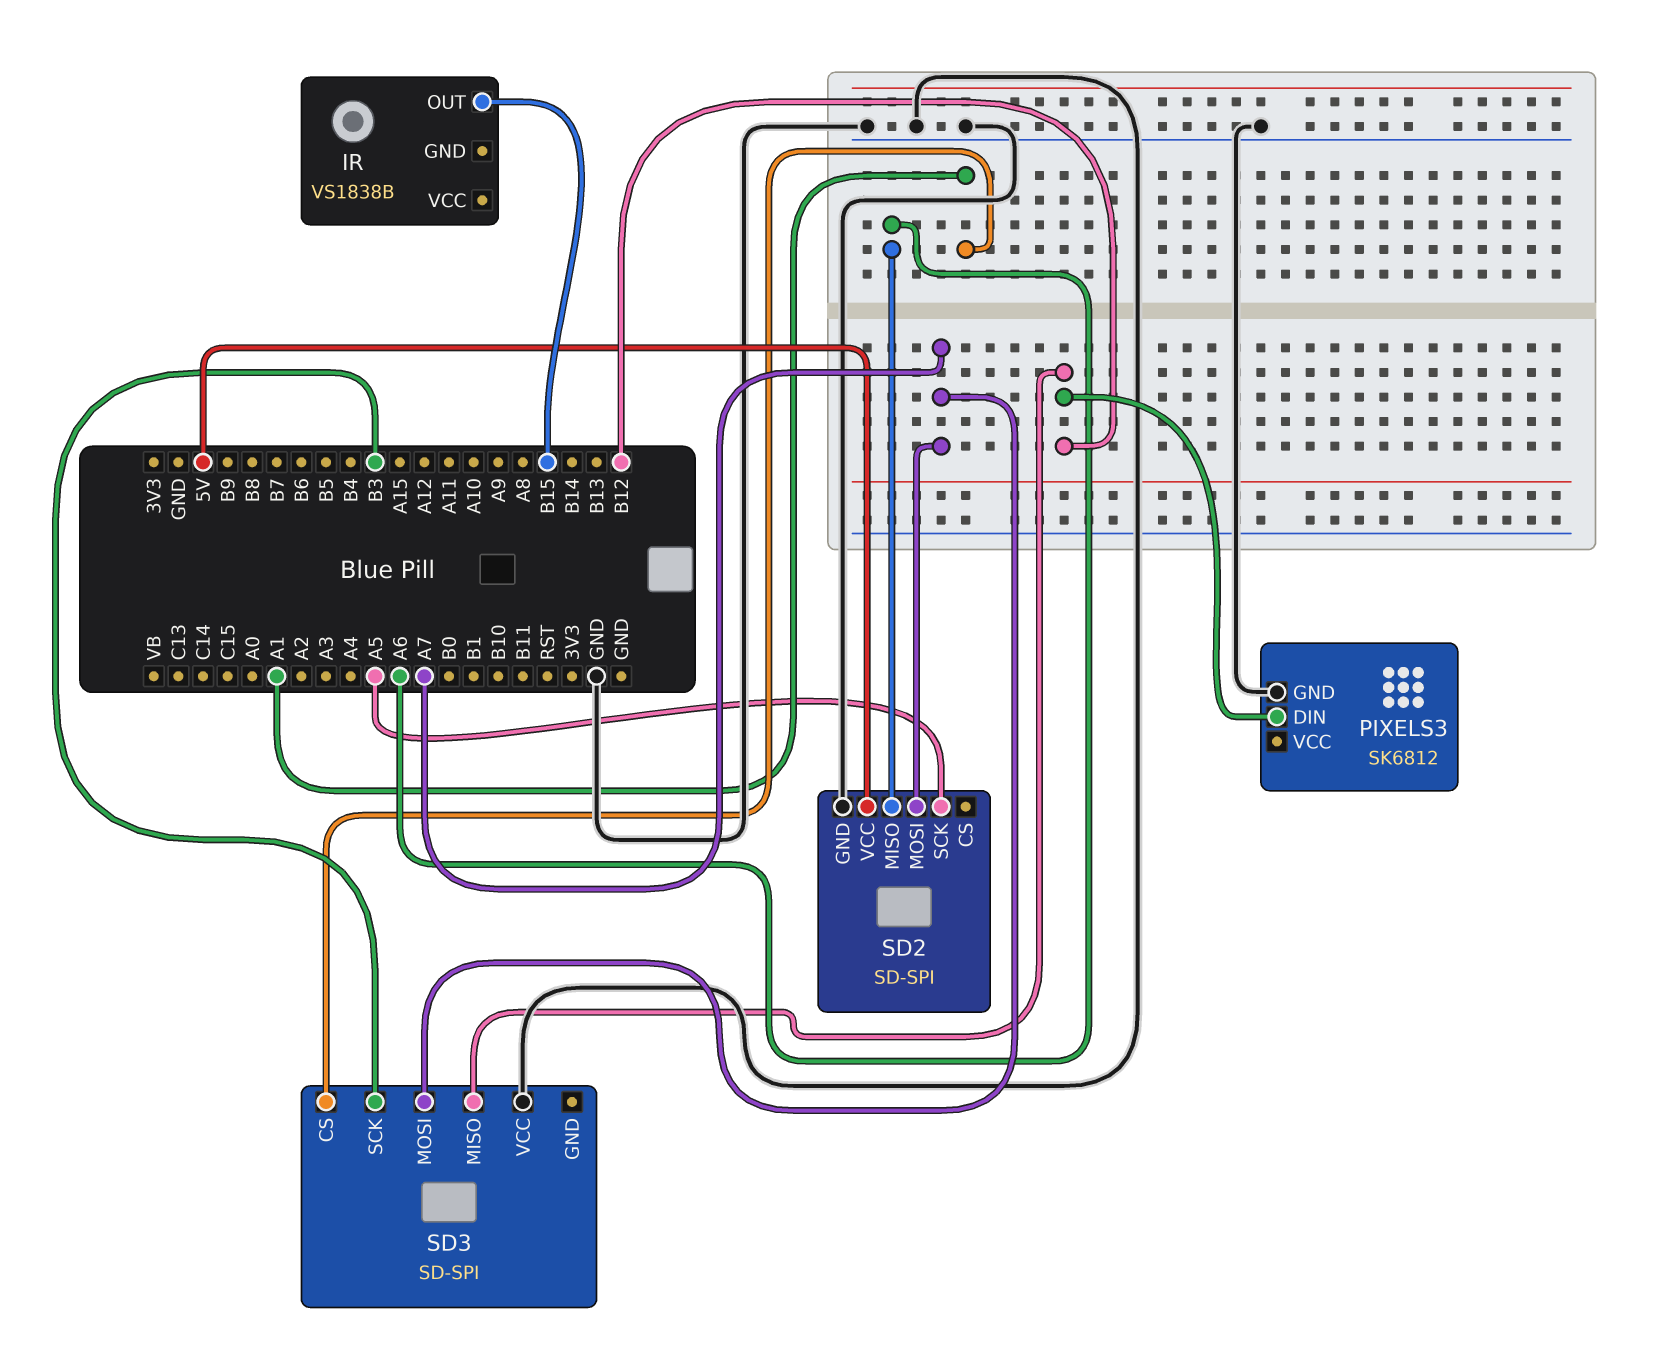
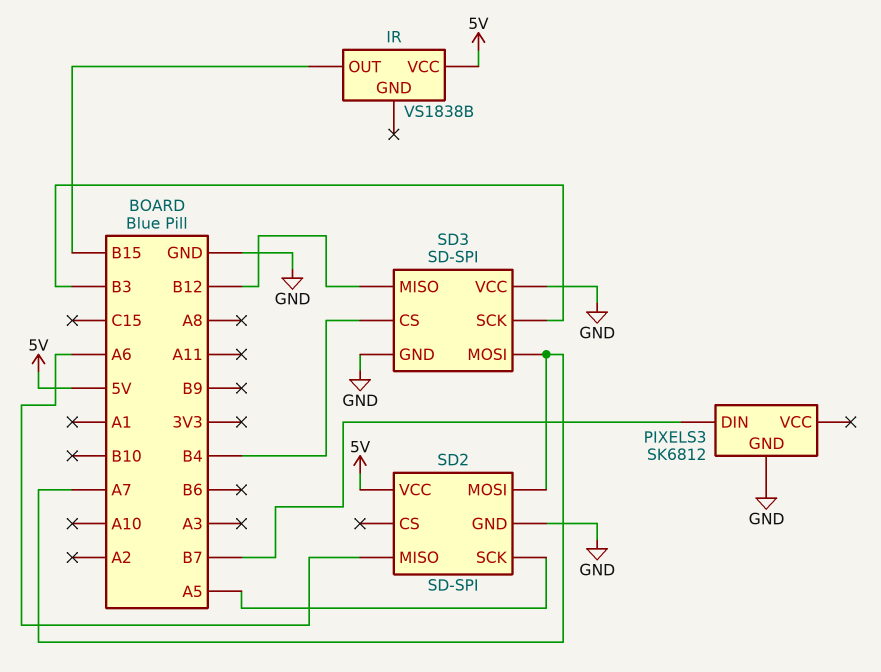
IR pin VCC: none -> 5V
PIXELS3 pin DIN: B12 -> B7
SD3 pin CS: A1 -> B4
SD3 pin GND: none -> GND

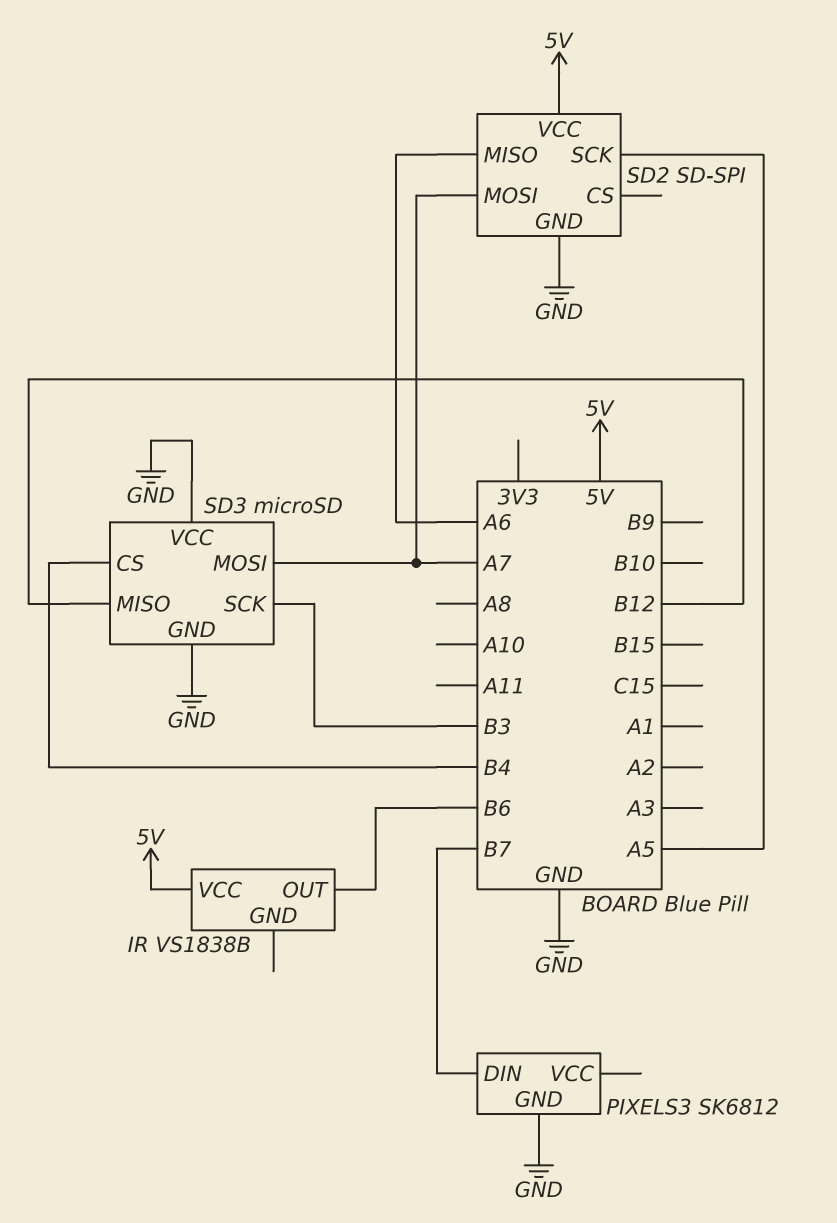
IR pin OUT: B15 -> B6
SD3: SD-SPI -> microSD

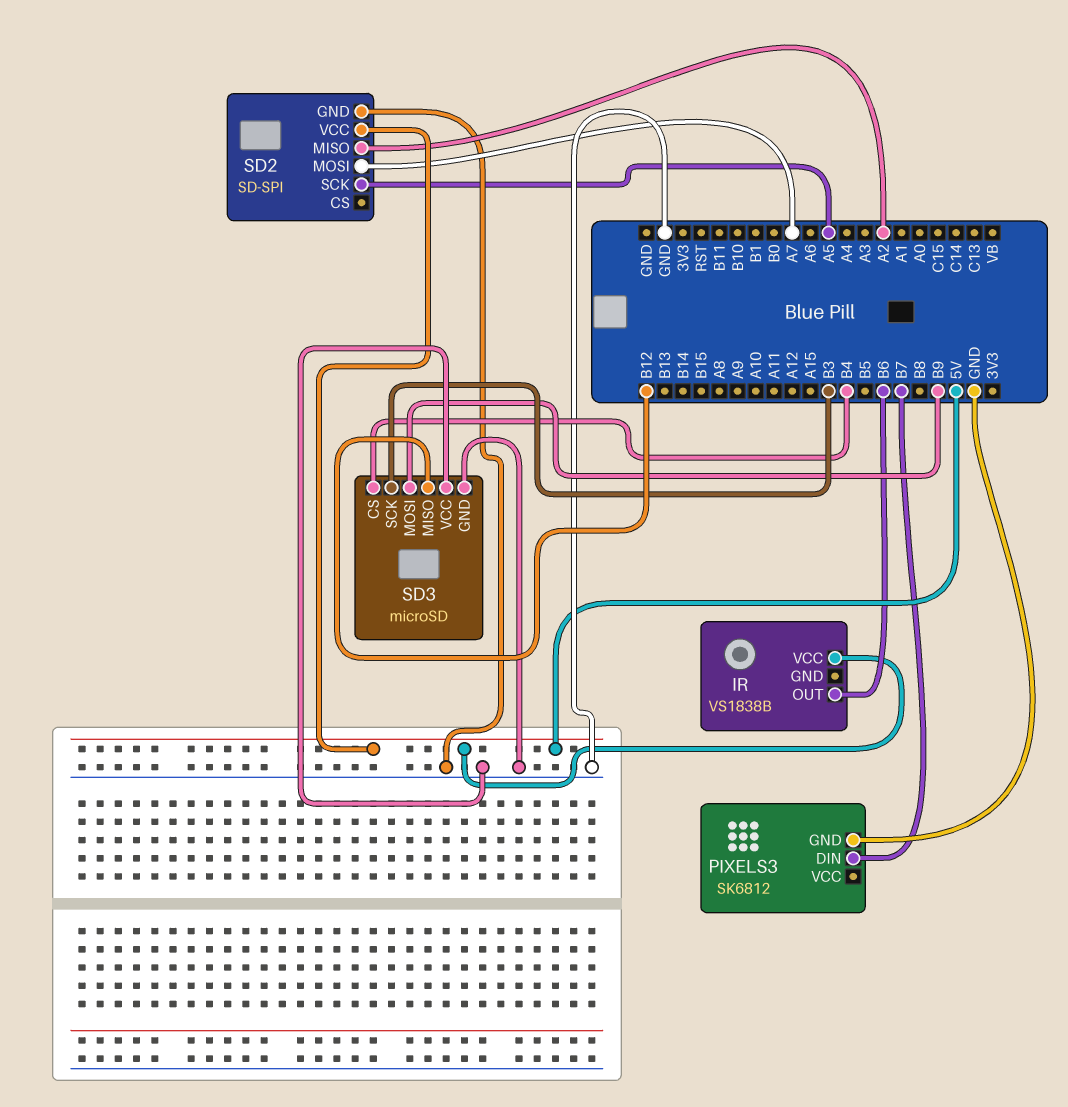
SD2 pin MISO: A6 -> A2
SD3 pin MOSI: A7 -> B9

